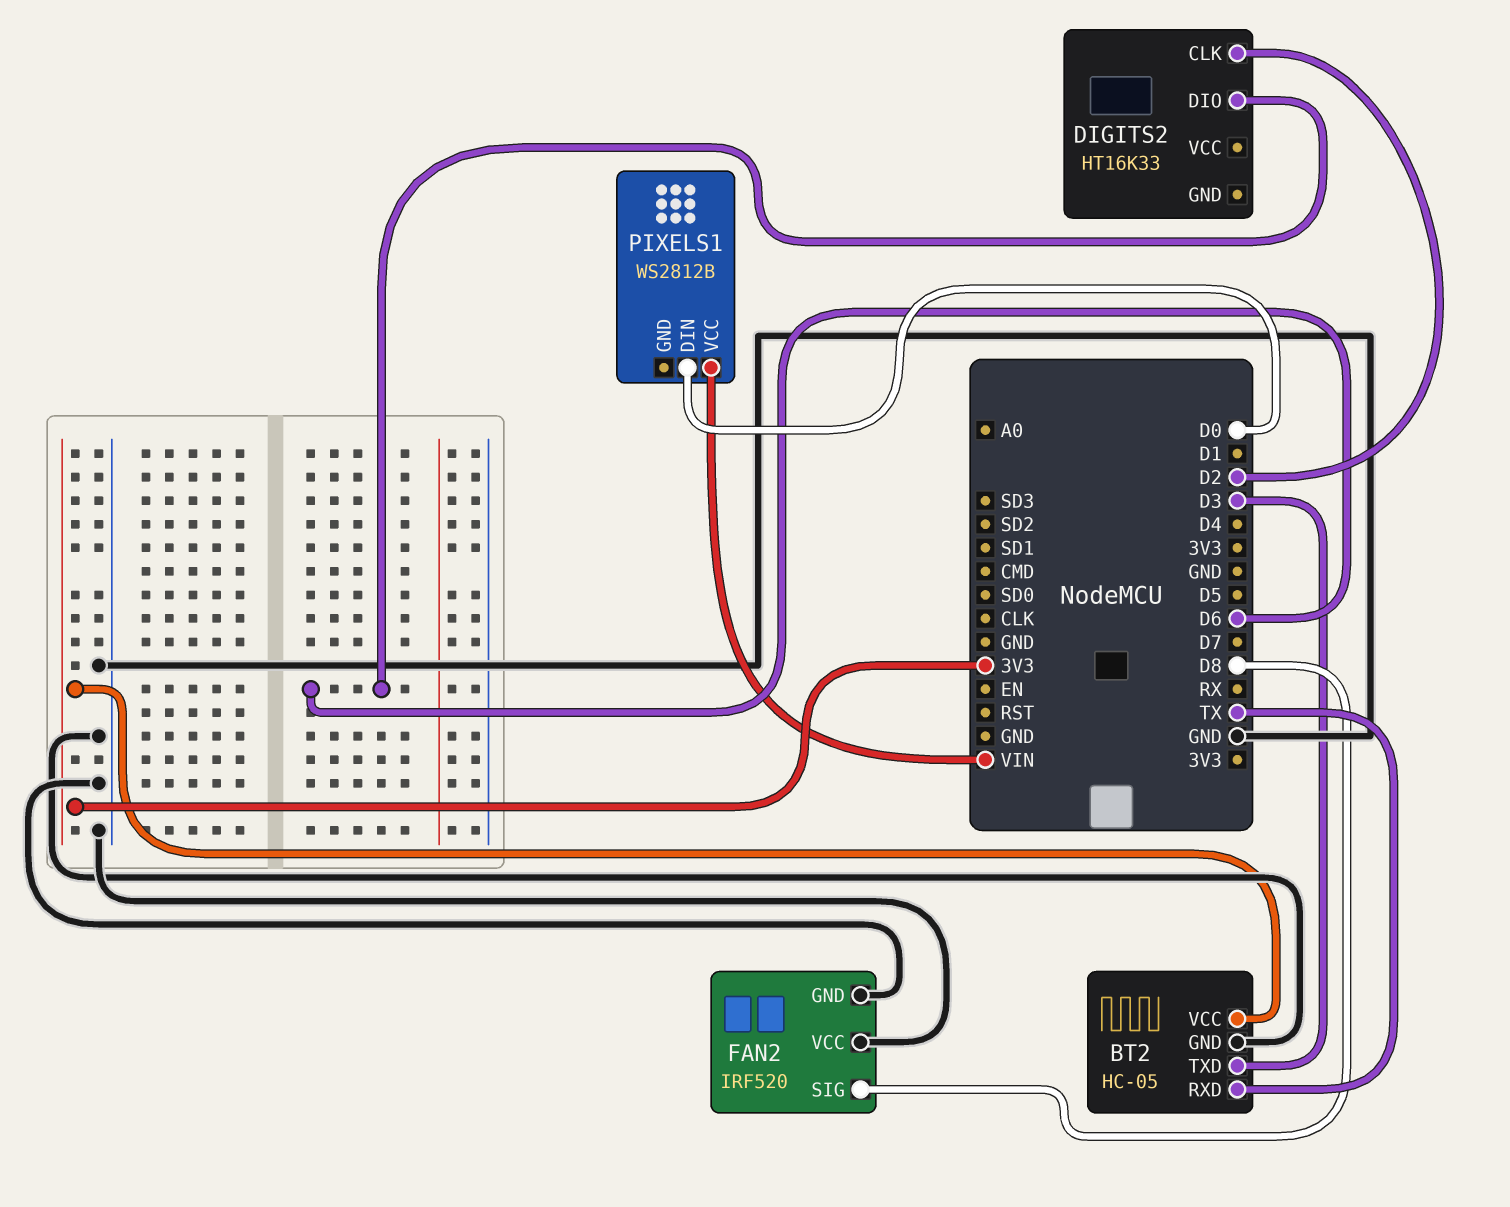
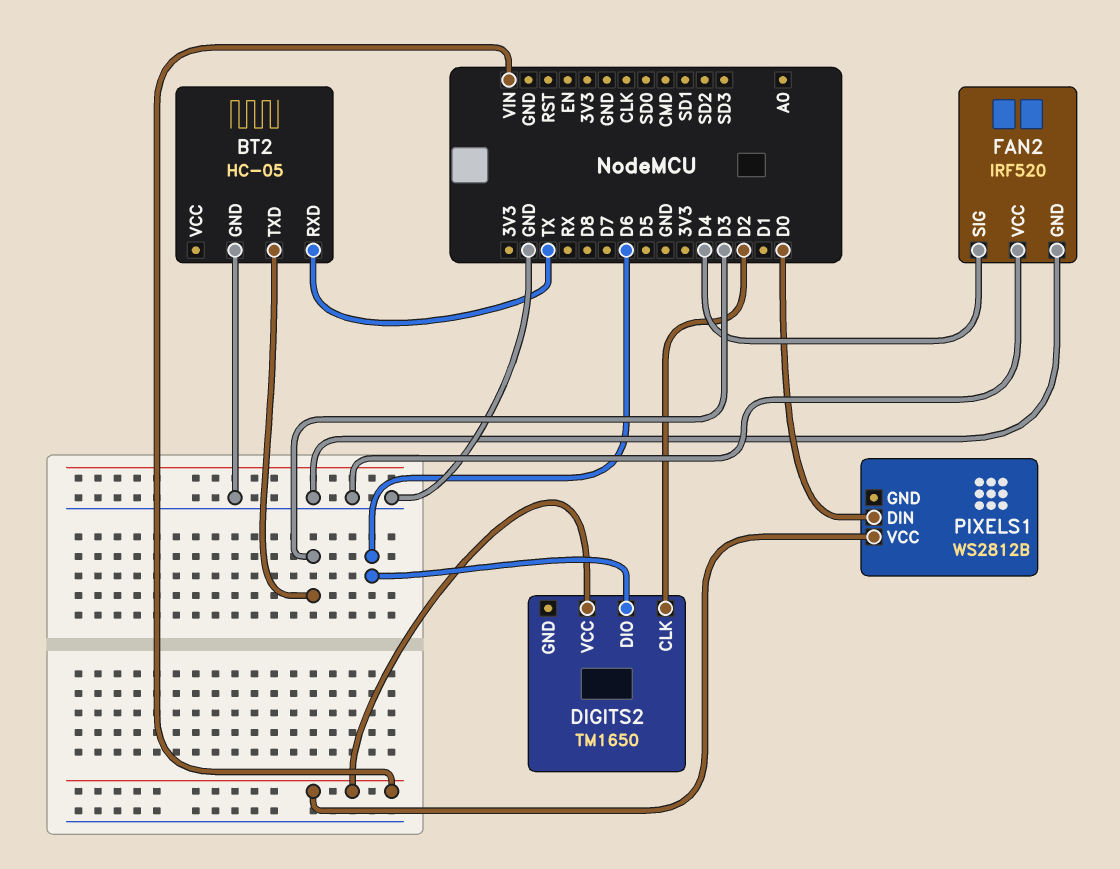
BT2 pin VCC: 3V3 -> none
DIGITS2: HT16K33 -> TM1650
DIGITS2 pin VCC: none -> VIN
FAN2 pin SIG: D8 -> D4

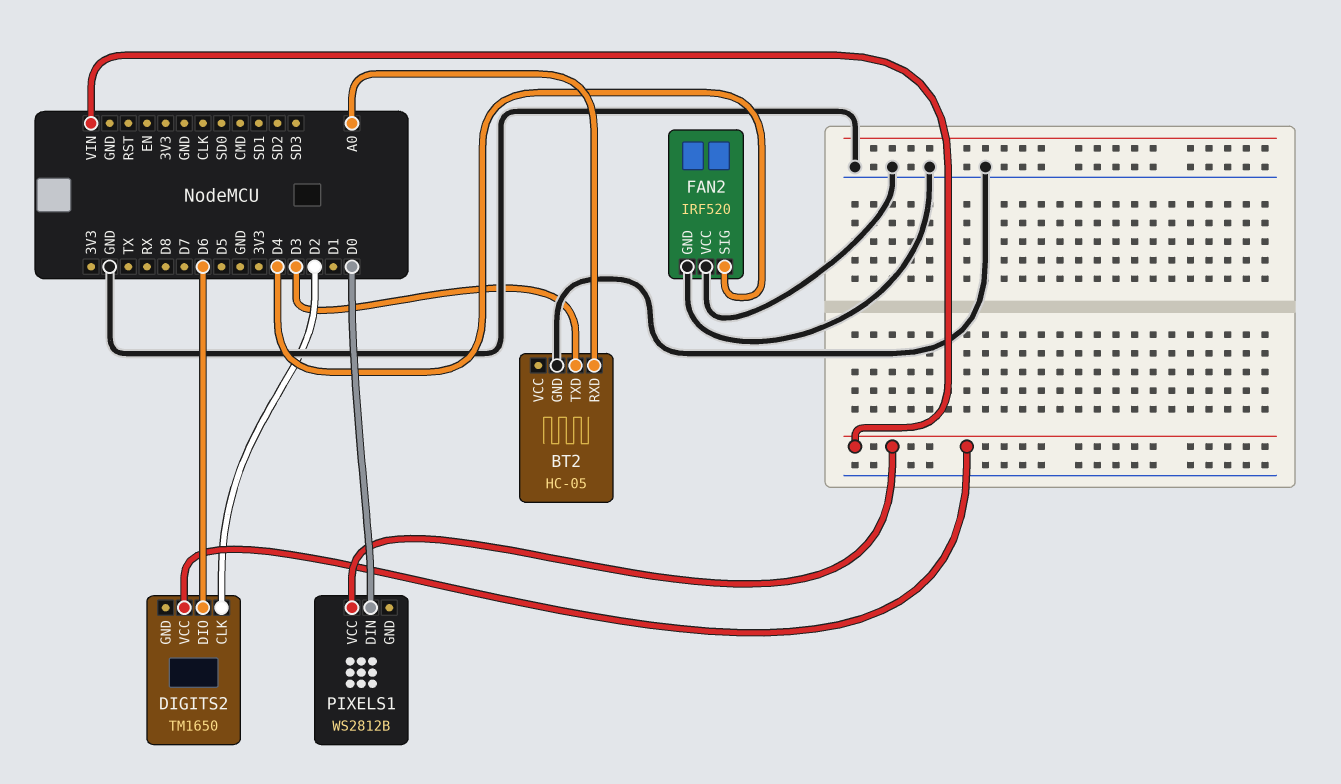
BT2 pin RXD: TX -> A0

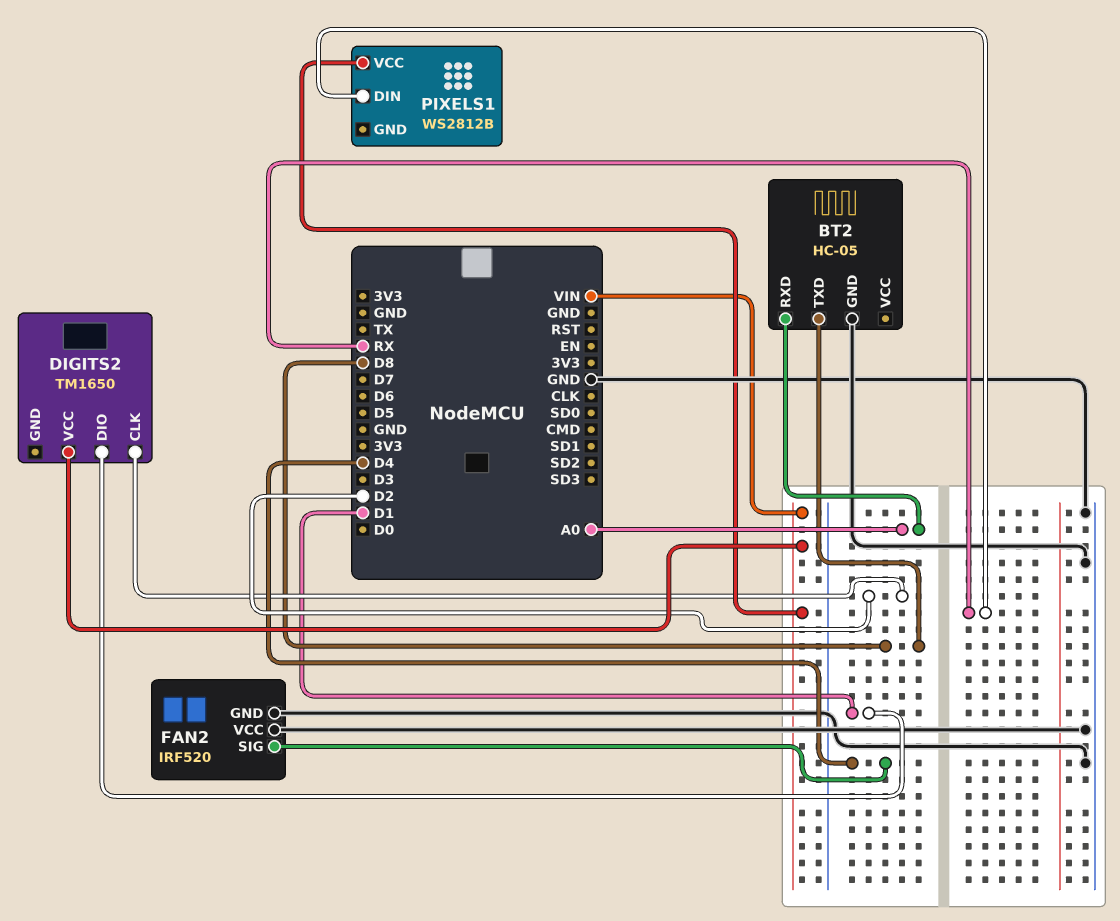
BT2 pin TXD: D3 -> D8
DIGITS2 pin DIO: D6 -> D1
PIXELS1 pin DIN: D0 -> RX

